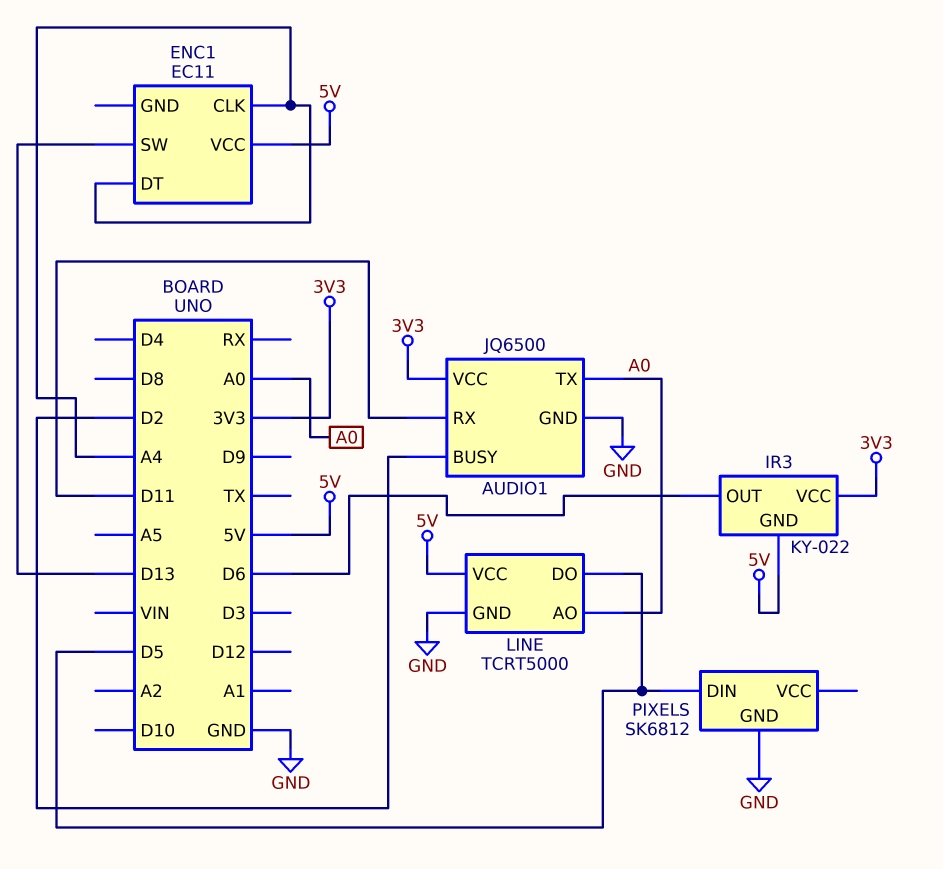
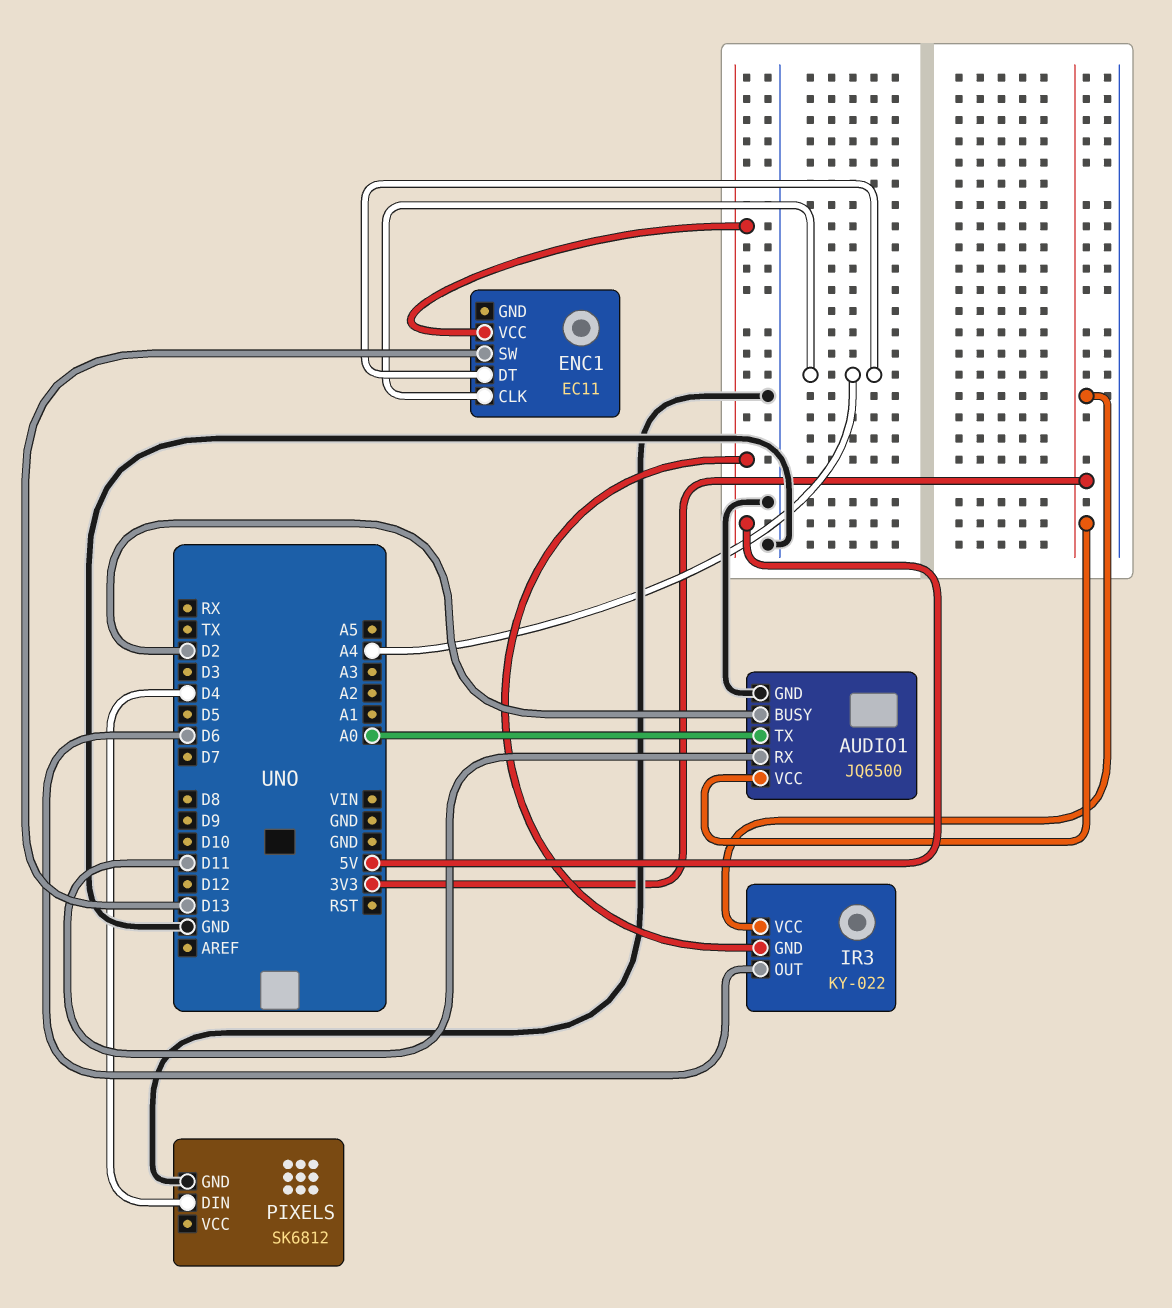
LINE: TCRT5000 -> none
LINE pin AO: A0 -> none
LINE pin DO: D5 -> none
LINE pin GND: GND -> none
LINE pin VCC: 5V -> none
PIXELS pin DIN: D5 -> D4

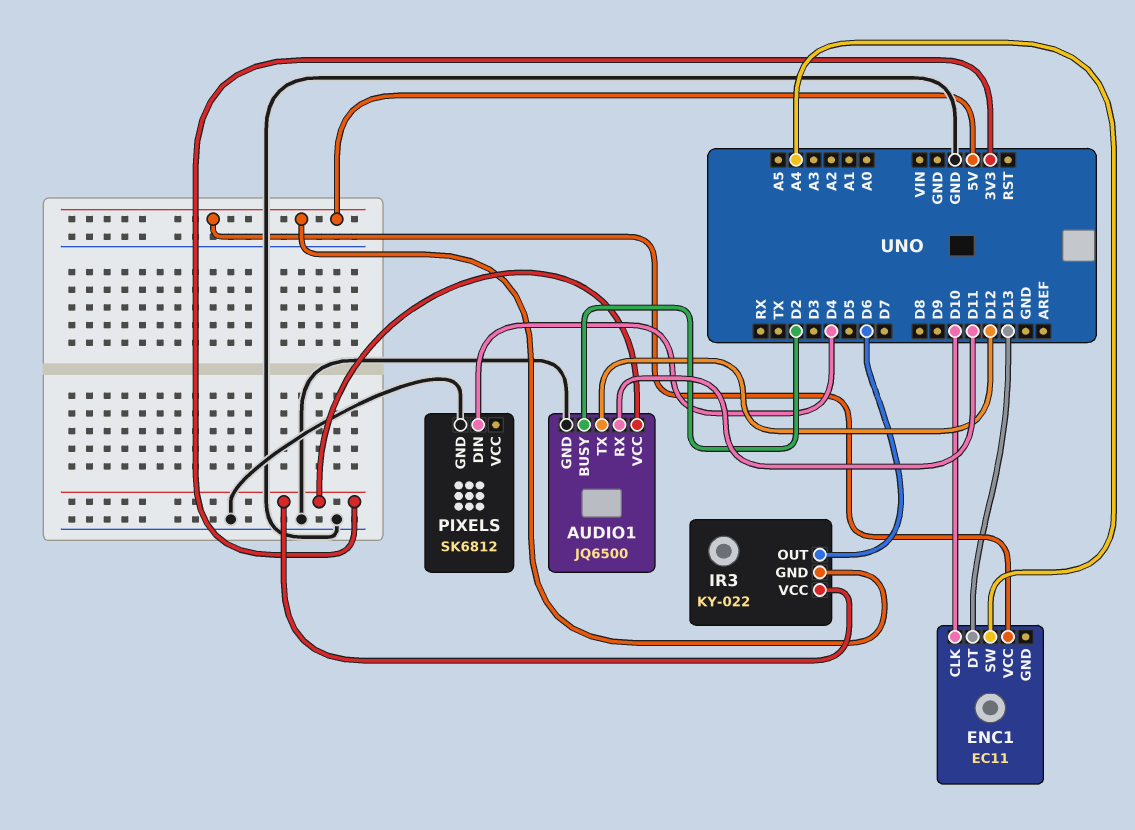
AUDIO1 pin TX: A0 -> D12
ENC1 pin CLK: A4 -> D10
ENC1 pin DT: A4 -> D13
ENC1 pin SW: D13 -> A4

